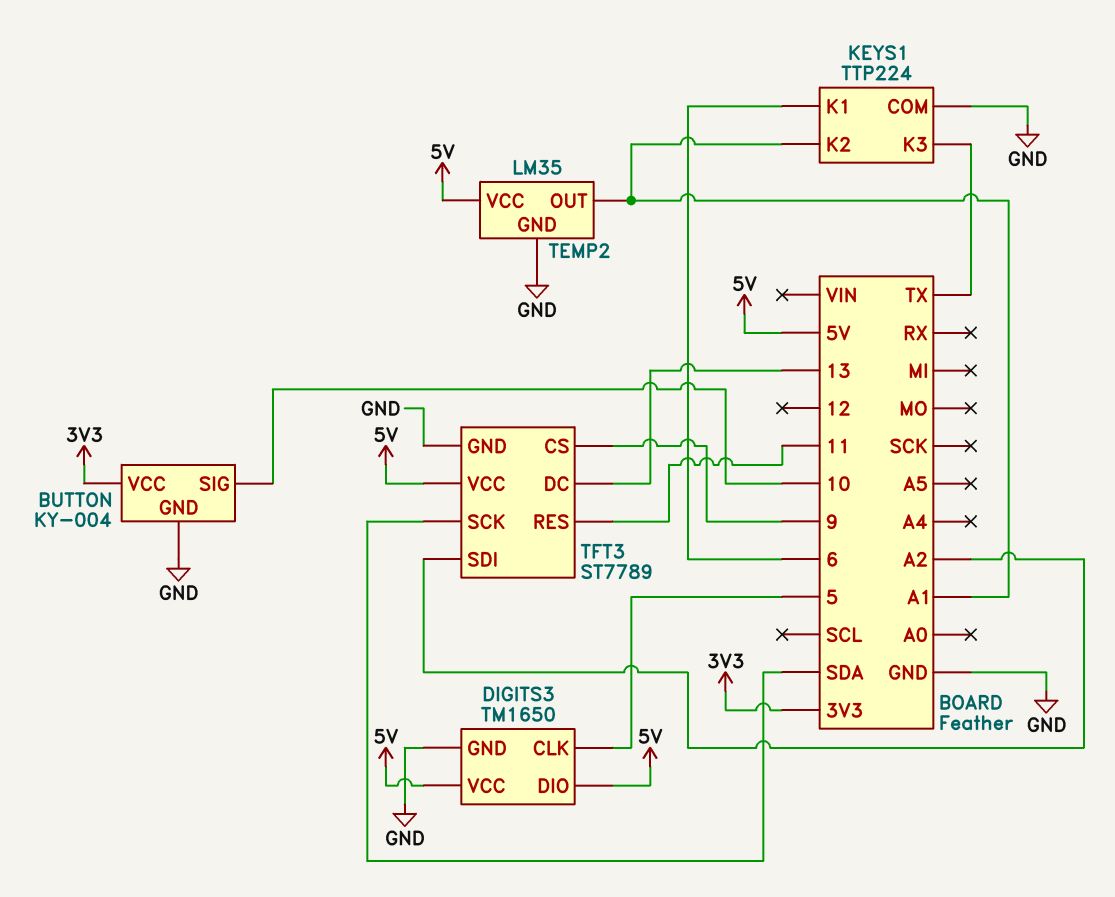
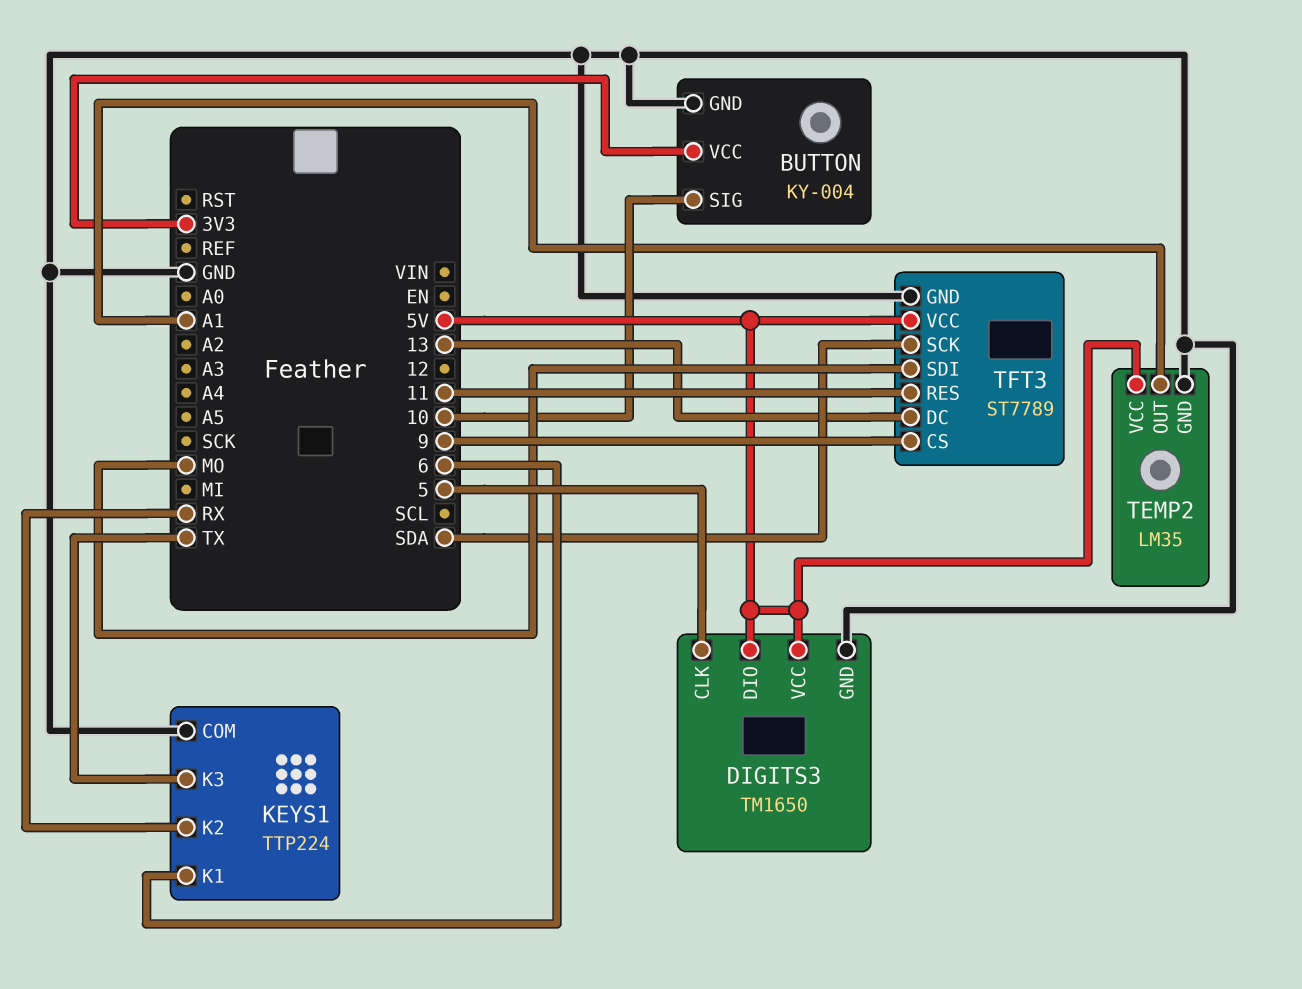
KEYS1 pin K2: A1 -> RX
TFT3 pin SDI: A2 -> MO

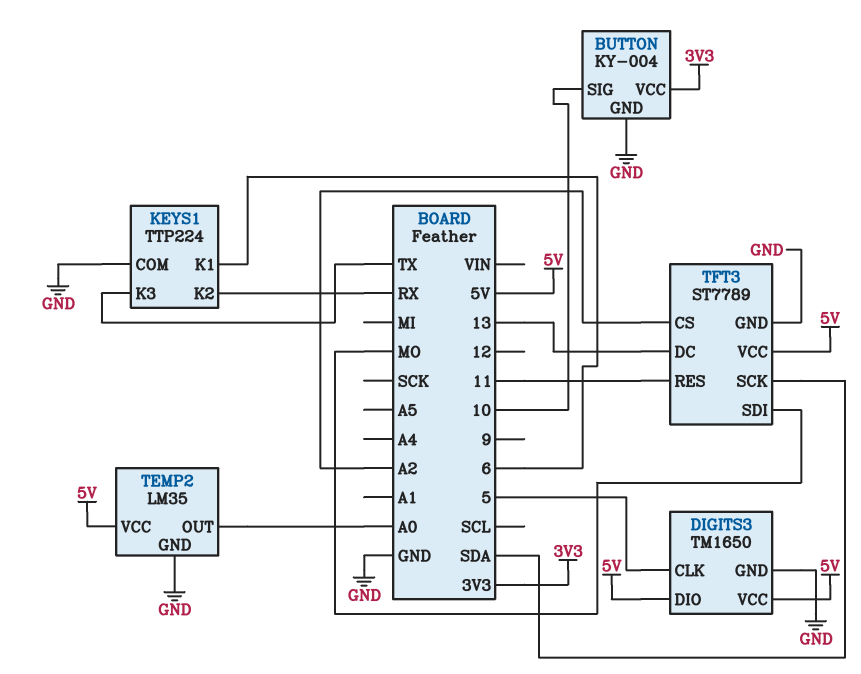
TEMP2 pin OUT: A1 -> A0
TFT3 pin CS: 9 -> A2

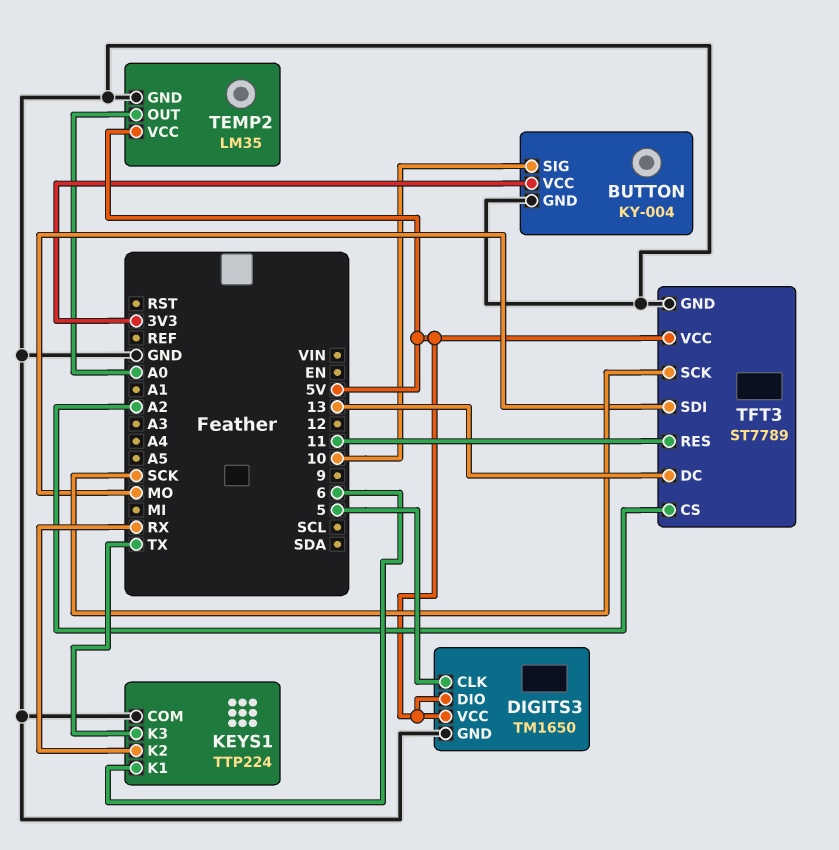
TFT3 pin SCK: SDA -> SCK

